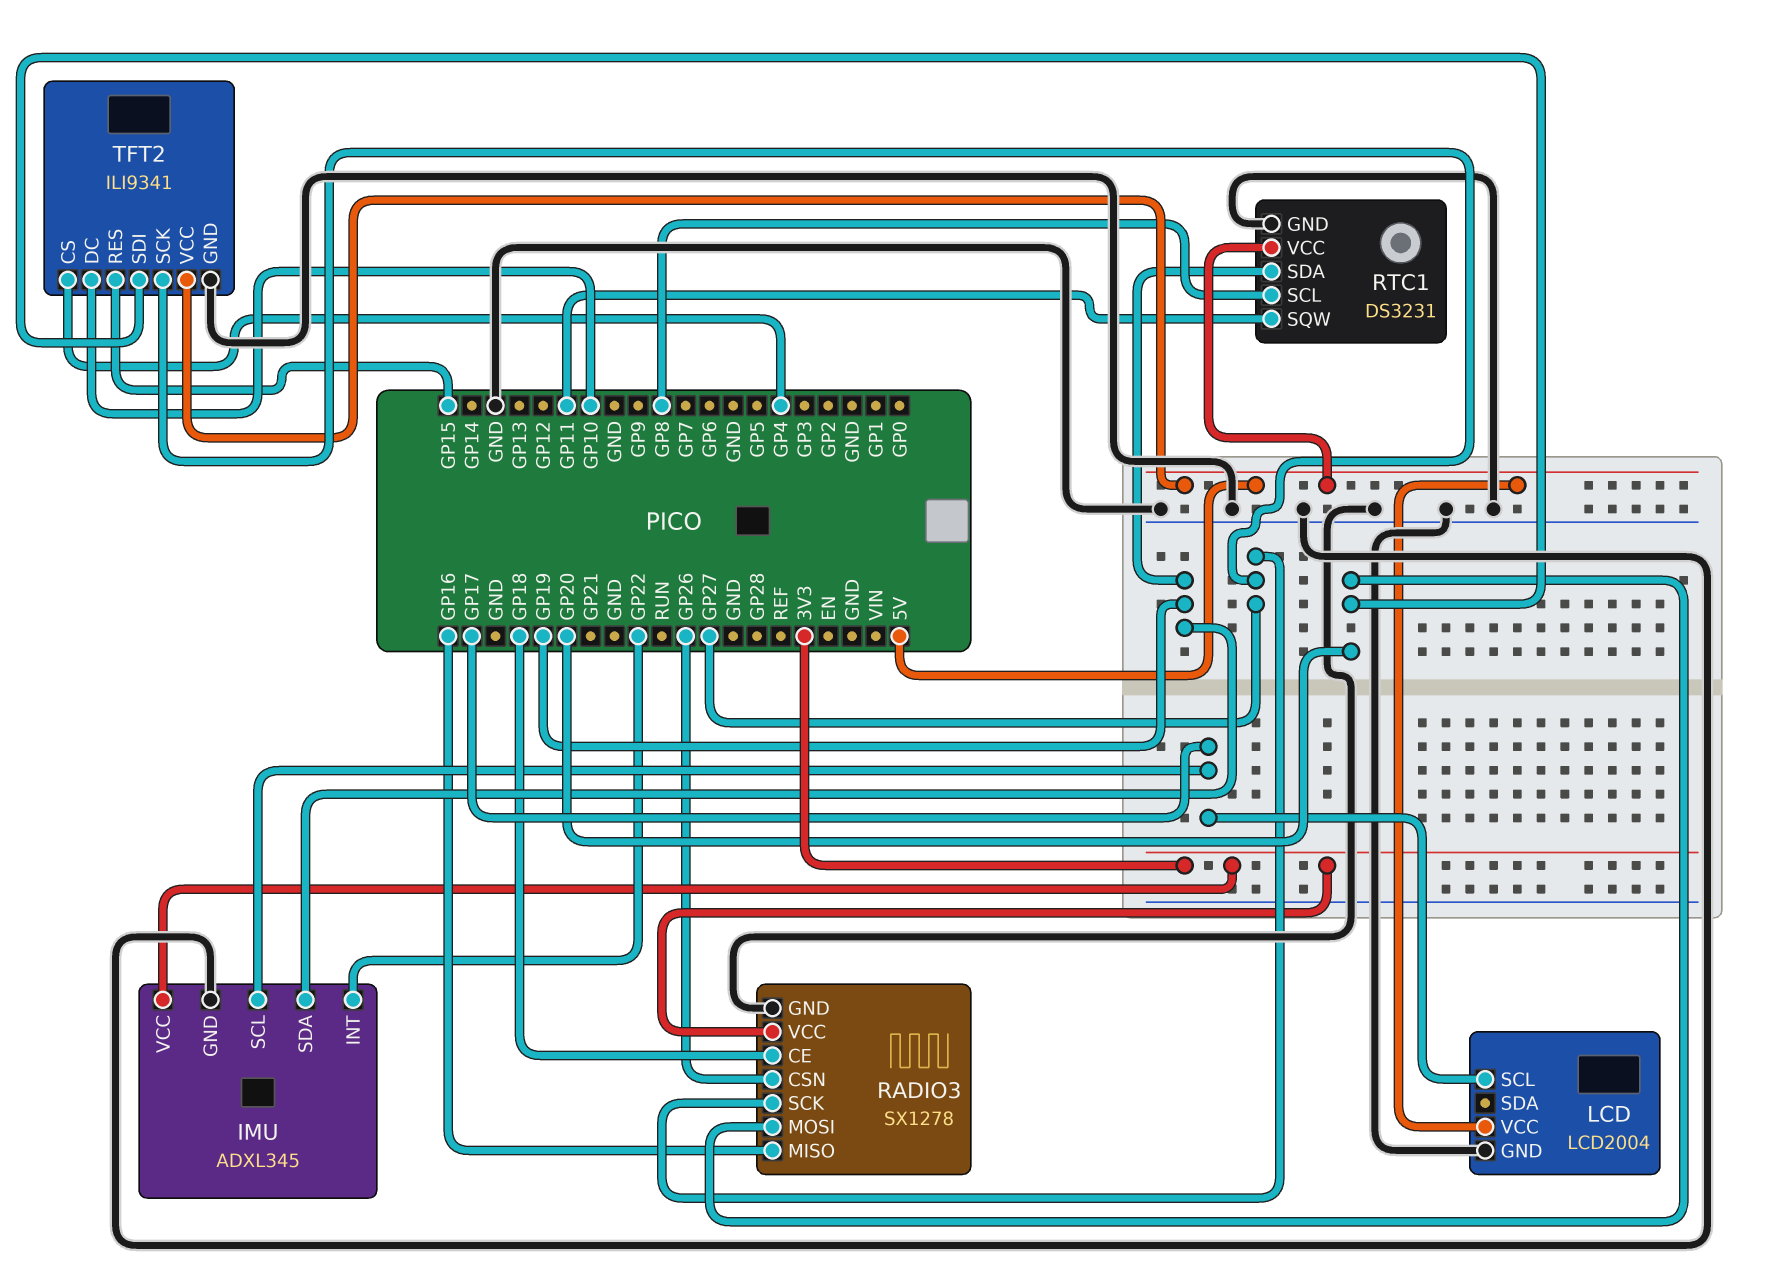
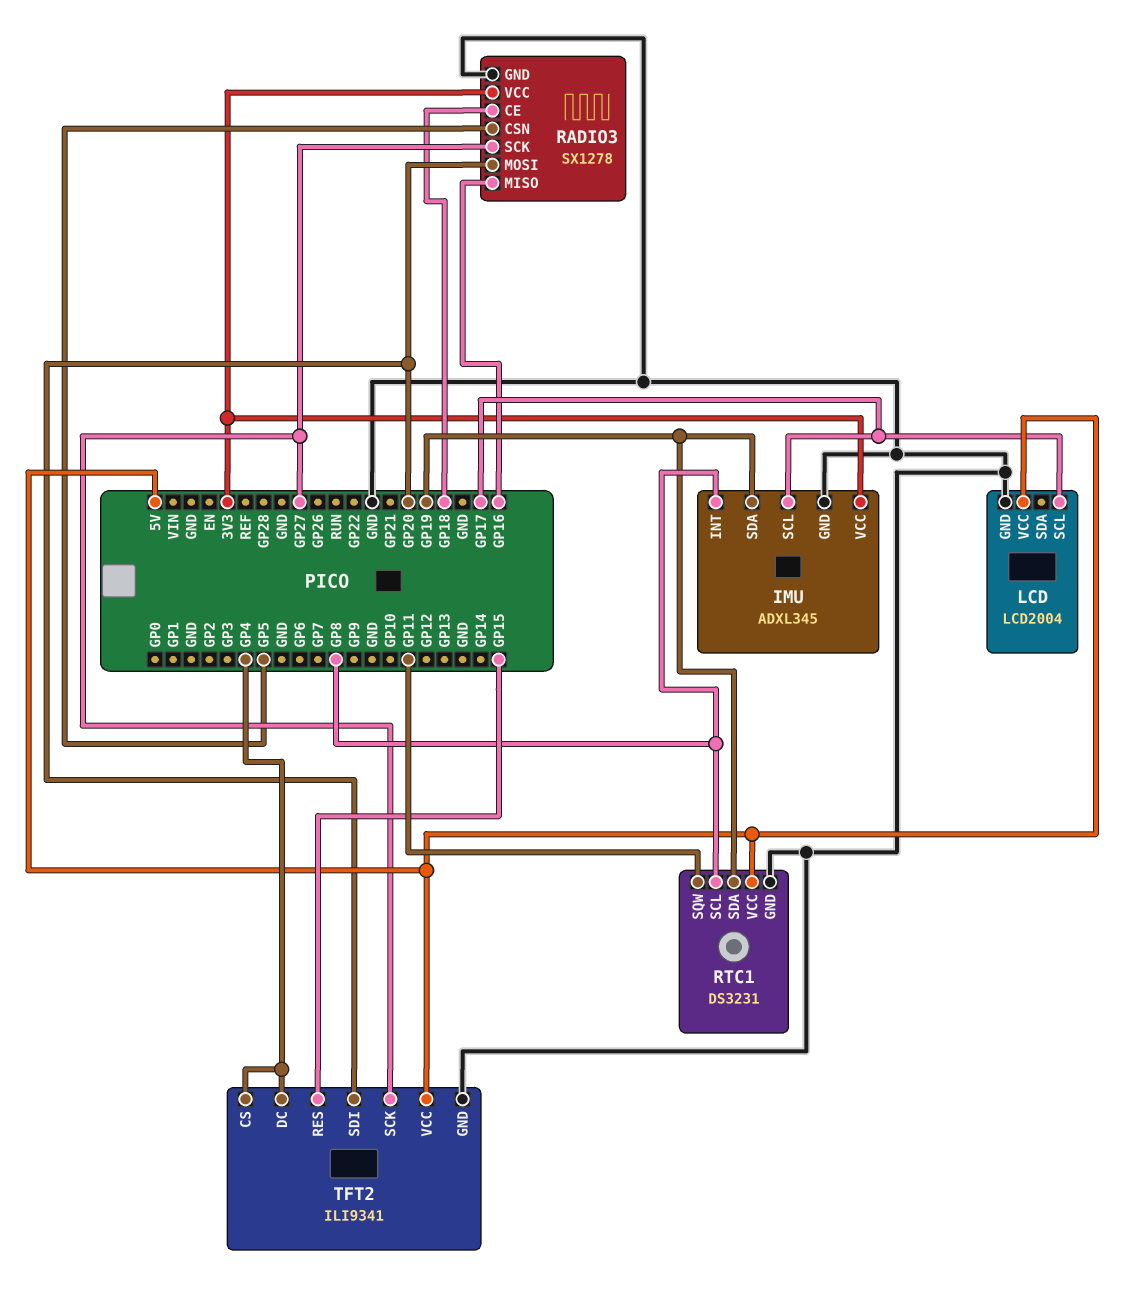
IMU pin INT: GP22 -> GP8
RADIO3 pin CSN: GP26 -> GP5
TFT2 pin DC: GP10 -> GP4

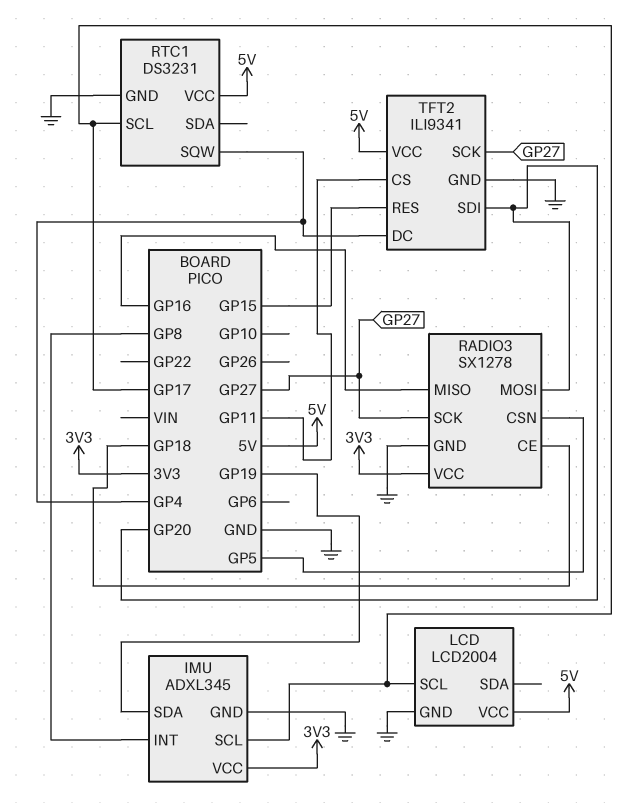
RTC1 pin SCL: GP8 -> GP17
RTC1 pin SDA: GP19 -> none
RTC1 pin SQW: GP11 -> GP4
TFT2 pin CS: GP4 -> GP11

